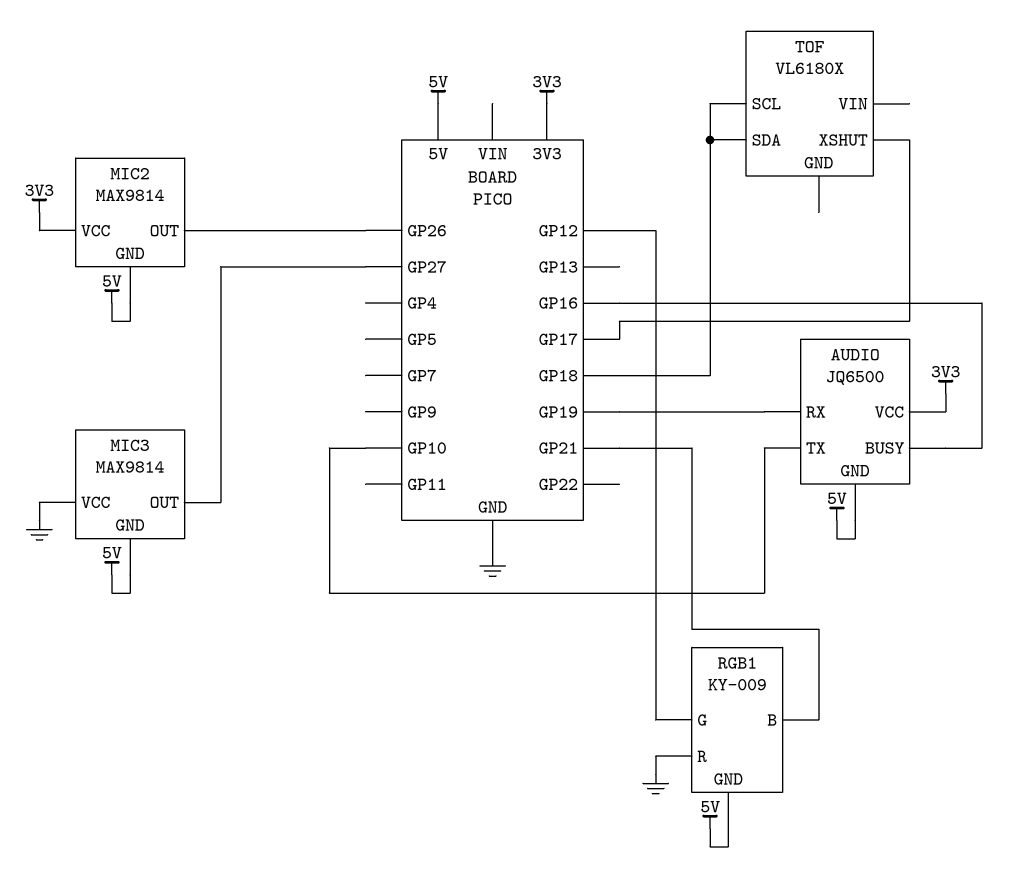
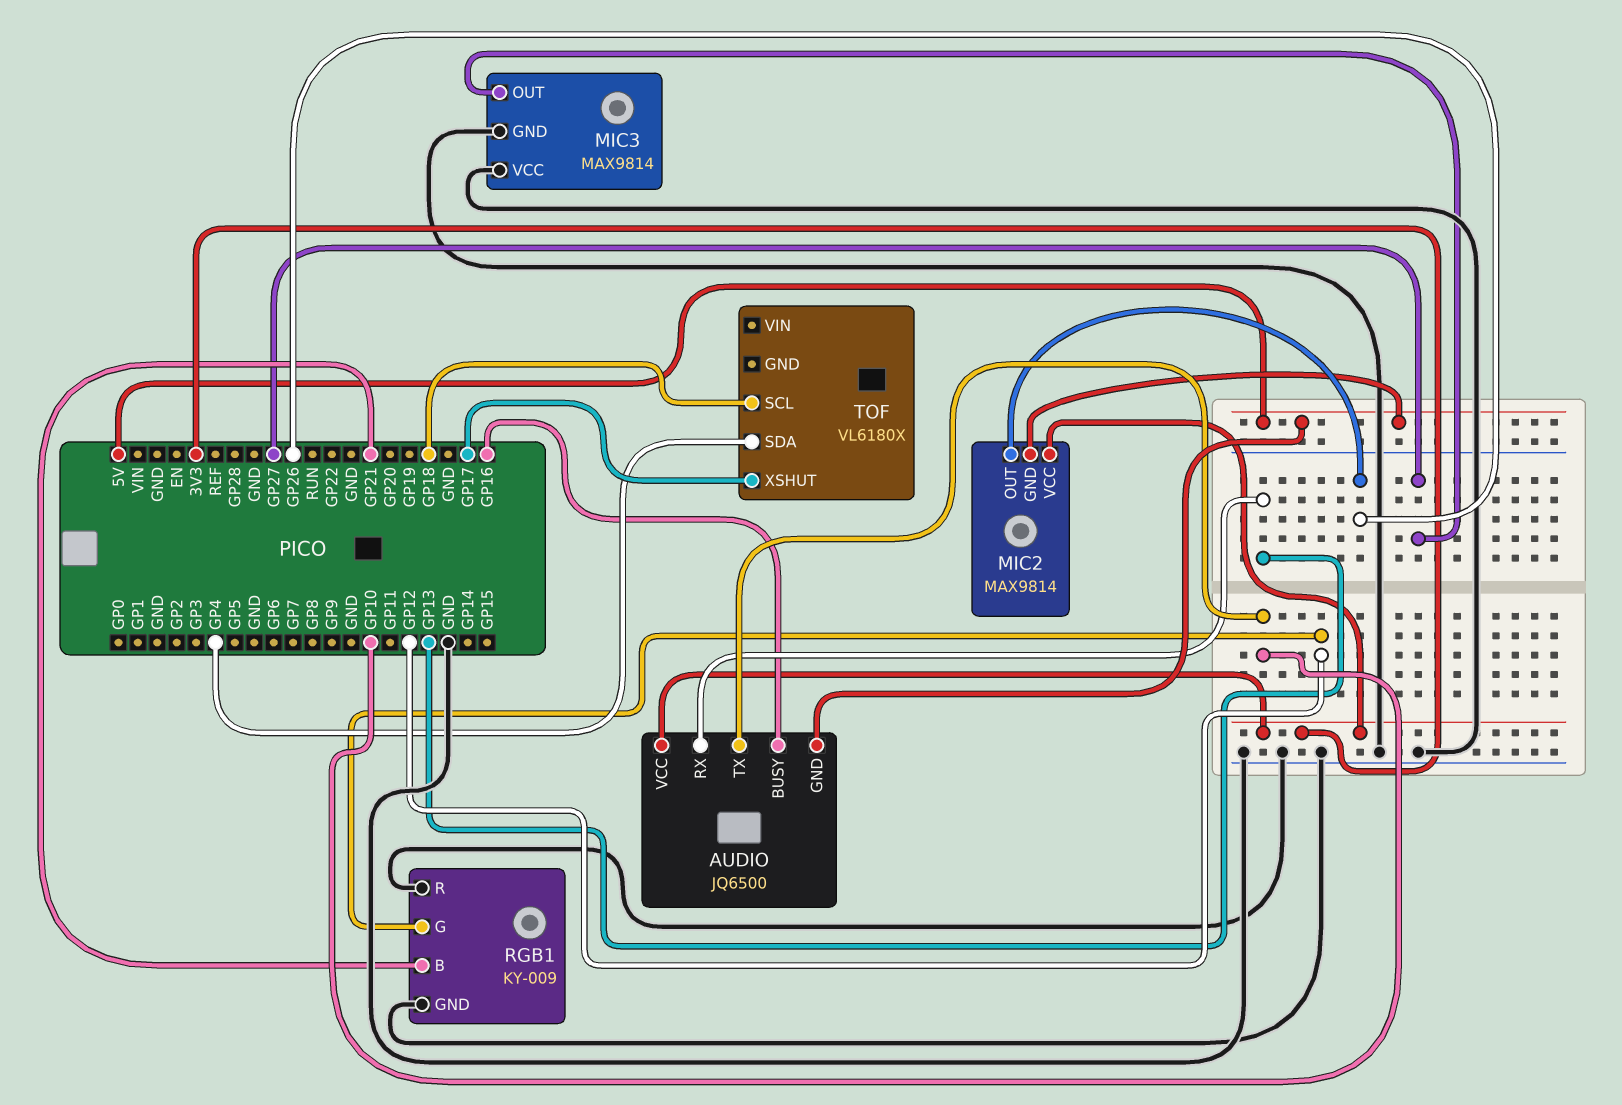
AUDIO pin RX: GP19 -> GP13
MIC3 pin GND: 5V -> GND
RGB1 pin GND: 5V -> GND
TOF pin SDA: GP18 -> GP4

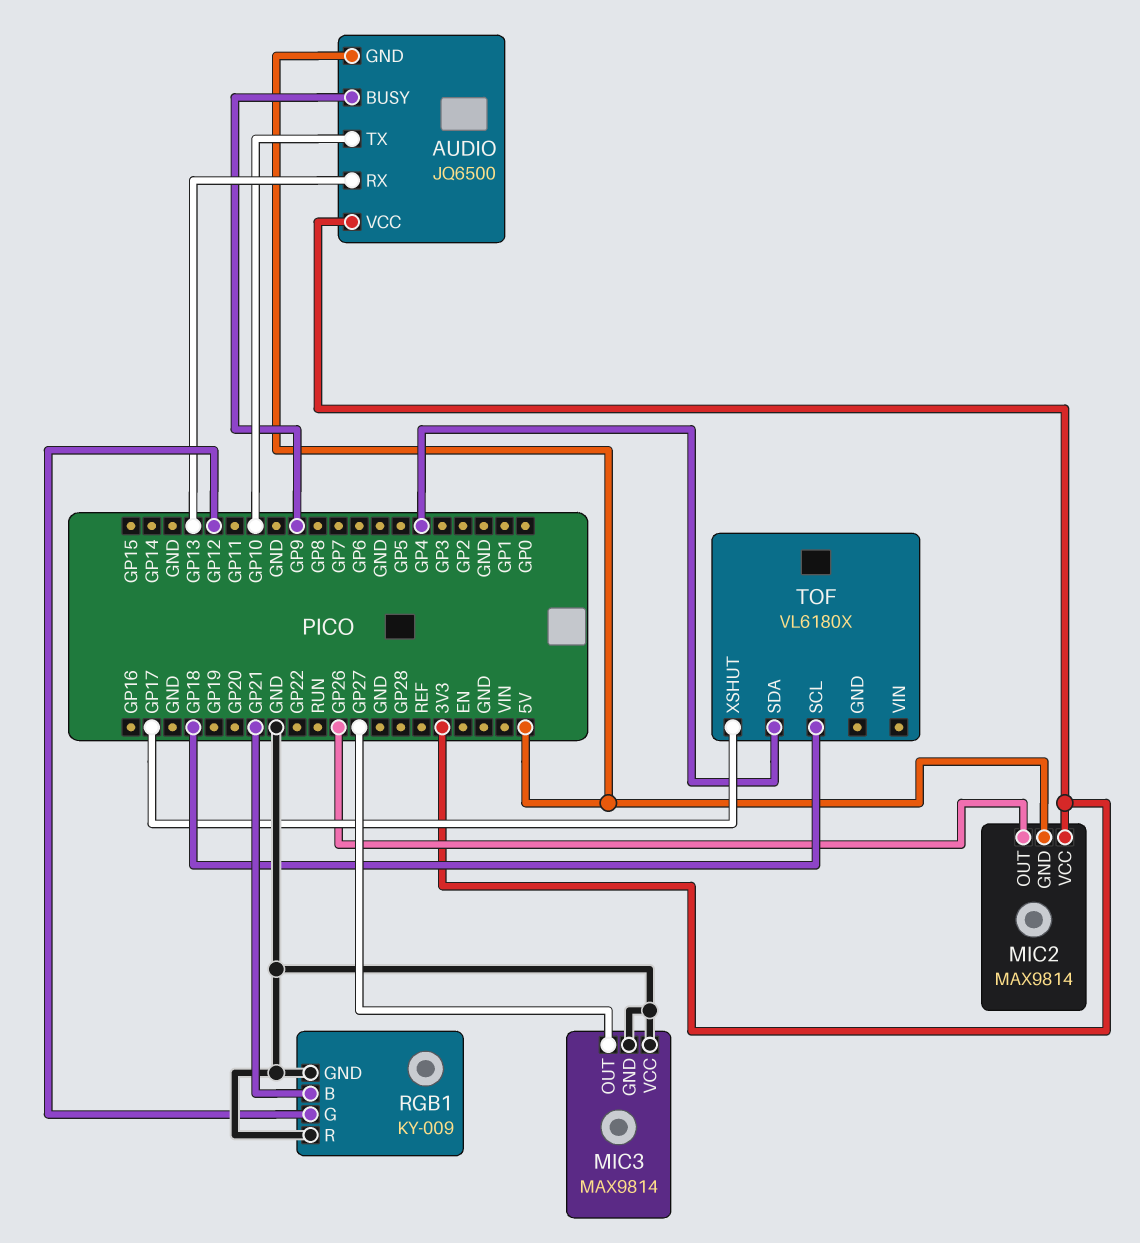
AUDIO pin BUSY: GP16 -> GP9

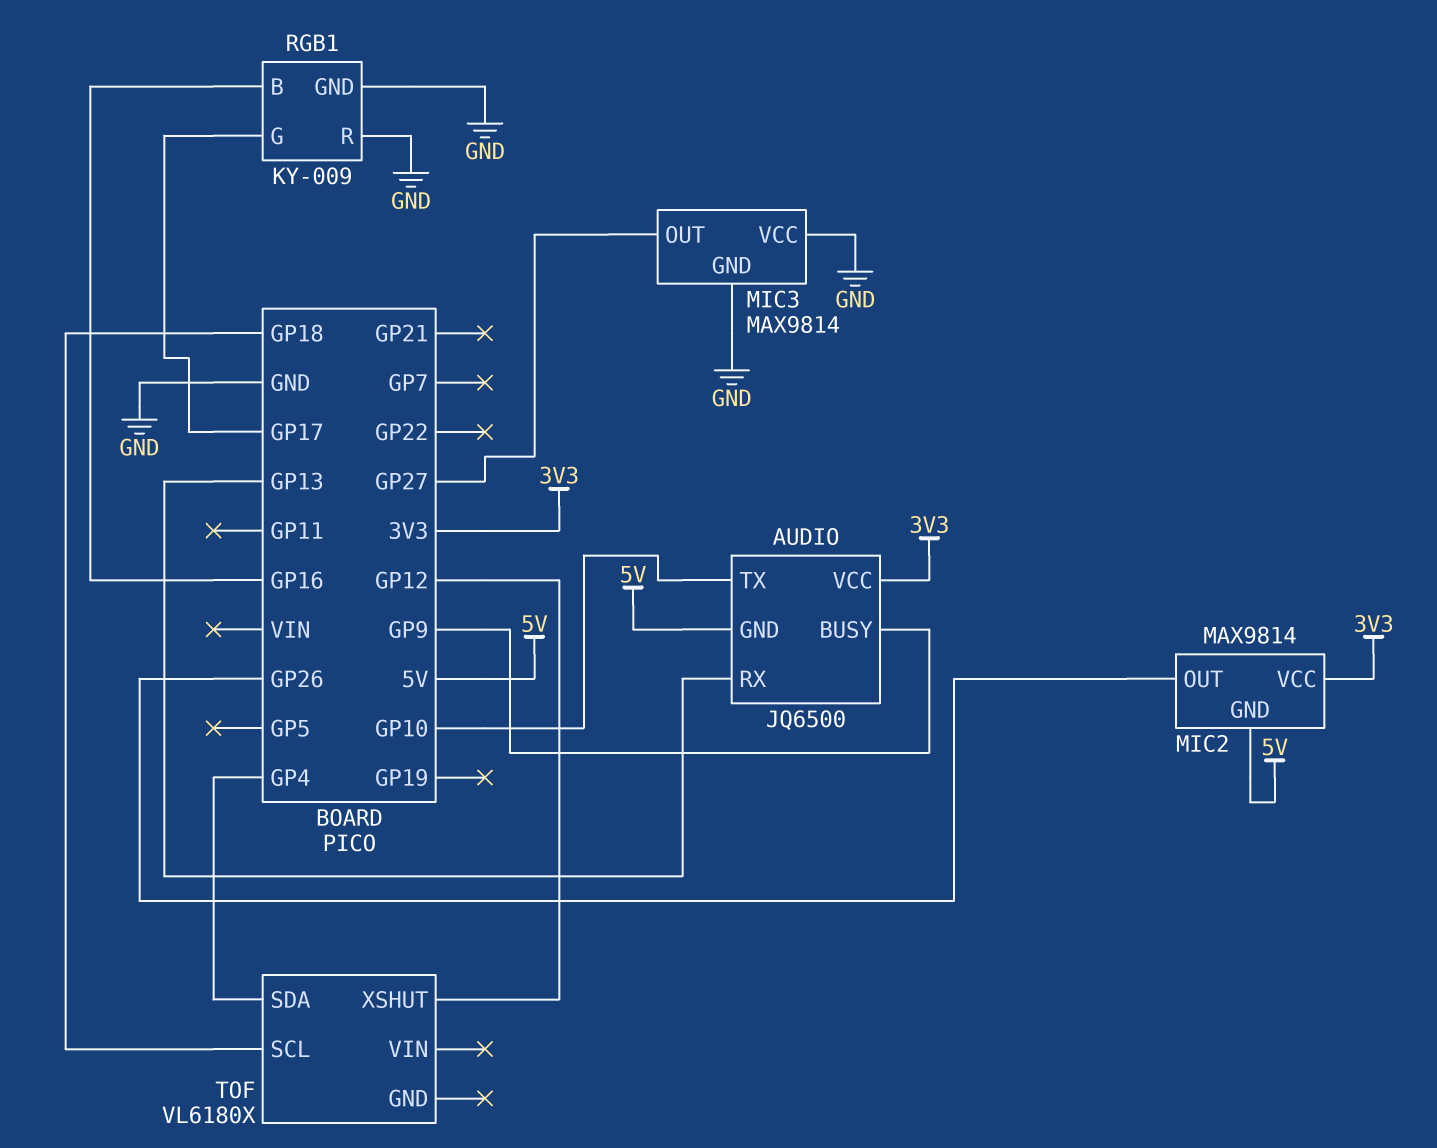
RGB1 pin B: GP21 -> GP16
RGB1 pin G: GP12 -> GP17
TOF pin XSHUT: GP17 -> GP12

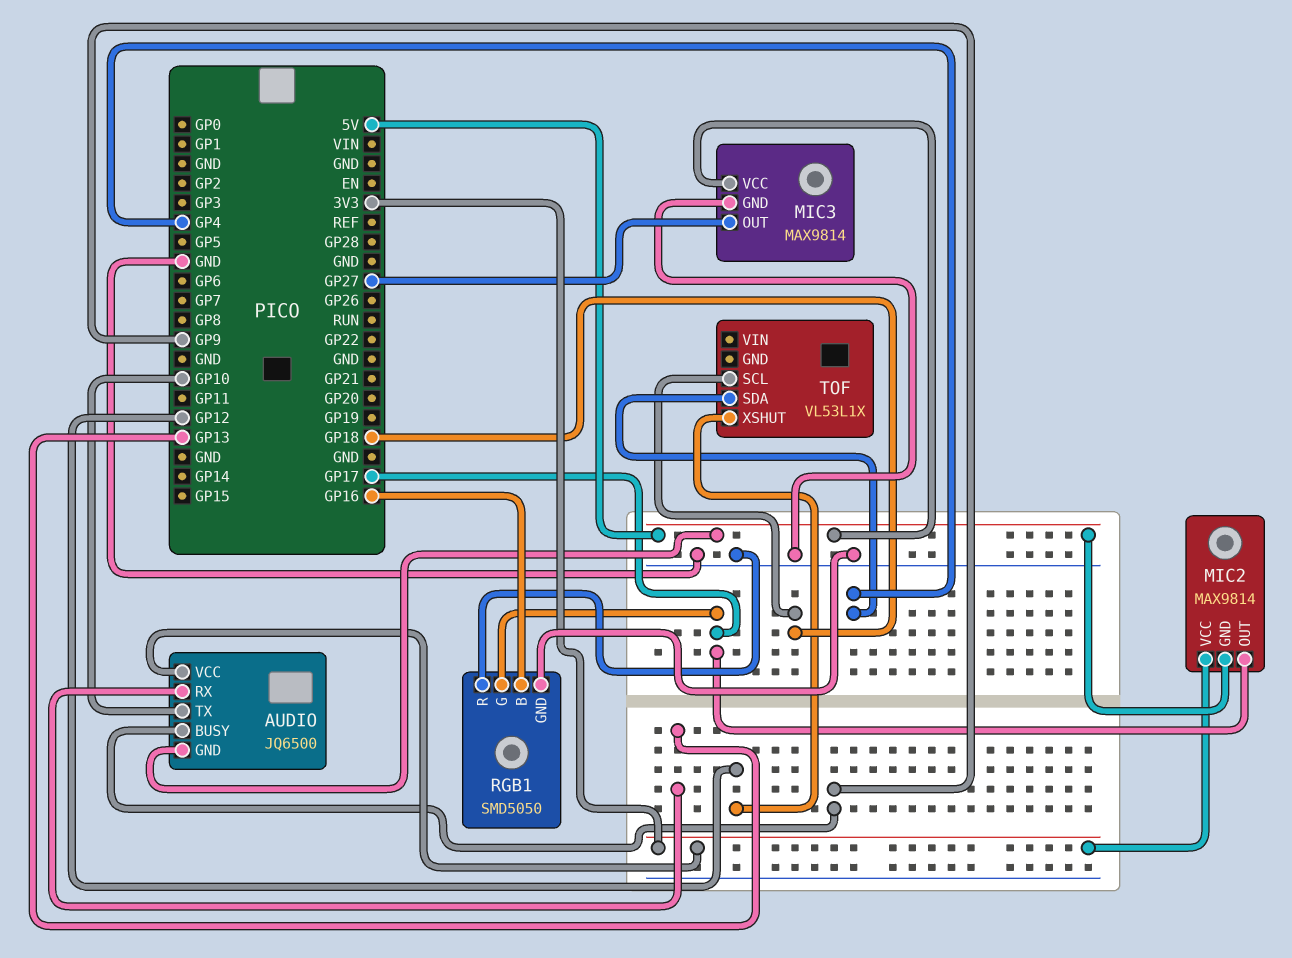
MIC2 pin OUT: GP26 -> GP17
MIC3 pin VCC: GND -> 5V
RGB1: KY-009 -> SMD5050
TOF: VL6180X -> VL53L1X

